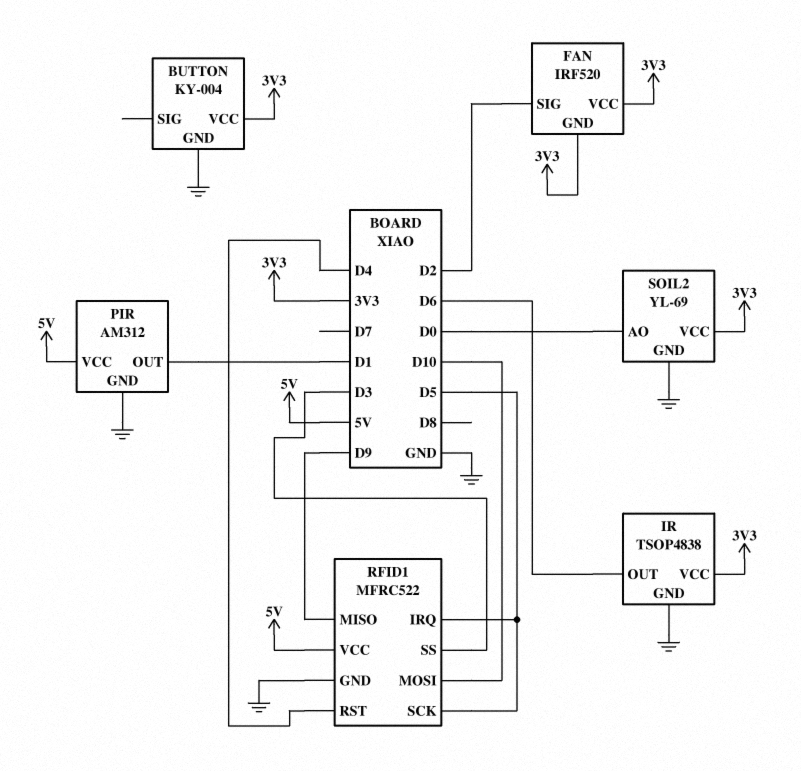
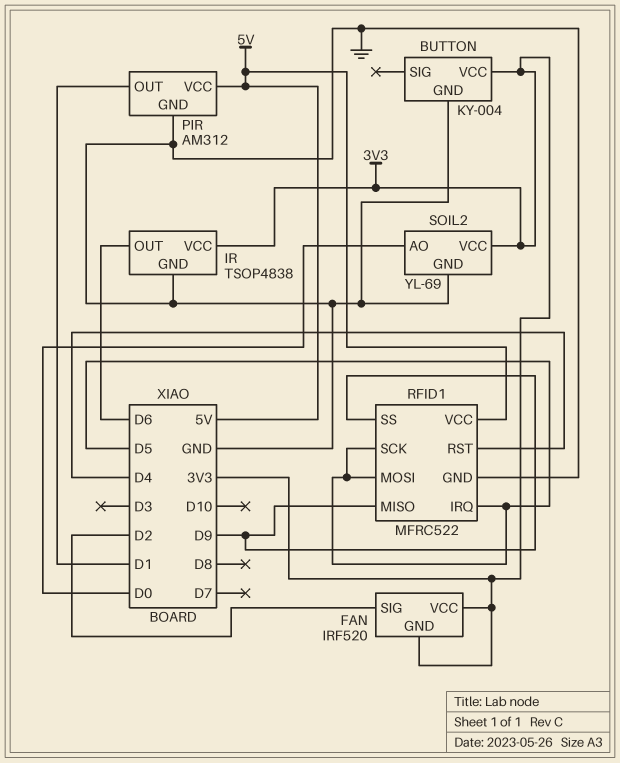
RFID1 pin MOSI: D10 -> D5
RFID1 pin SS: D3 -> D9

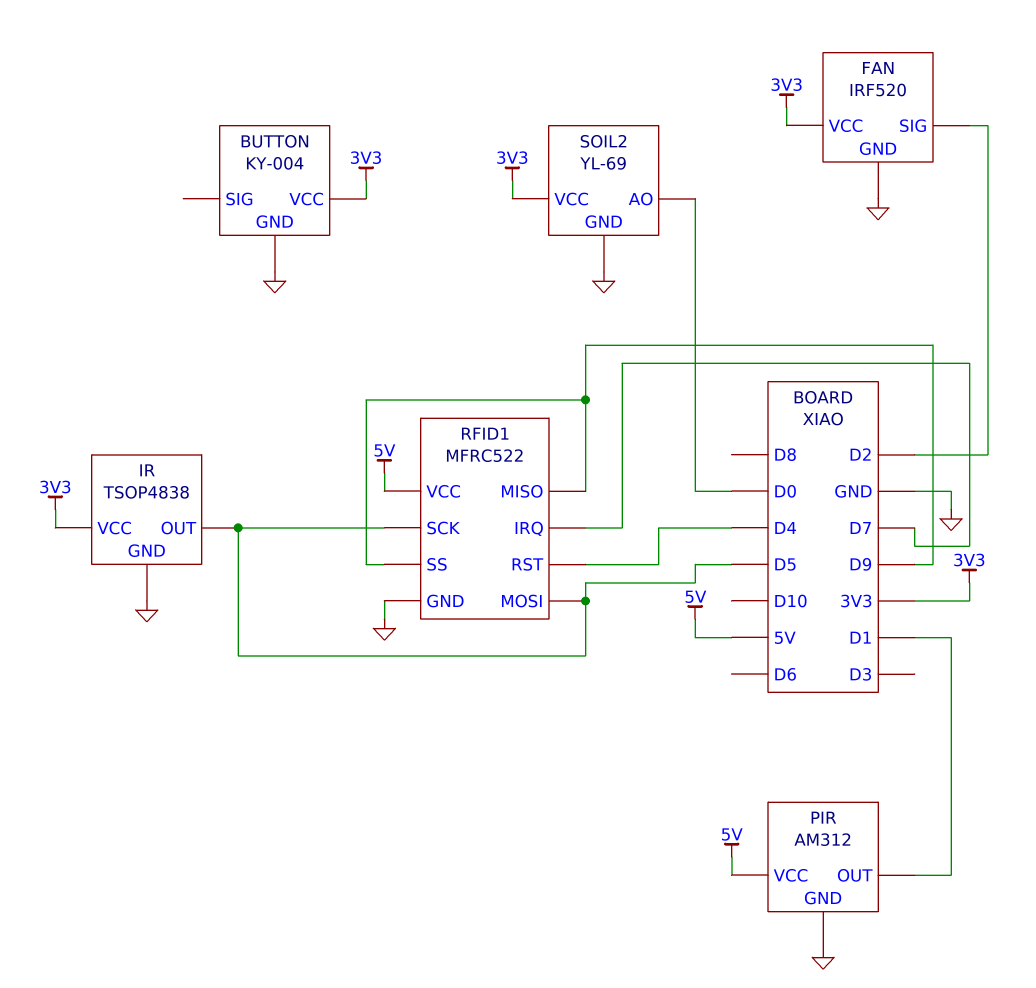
FAN pin GND: 3V3 -> GND
IR pin OUT: D6 -> D5
RFID1 pin IRQ: D5 -> D7

